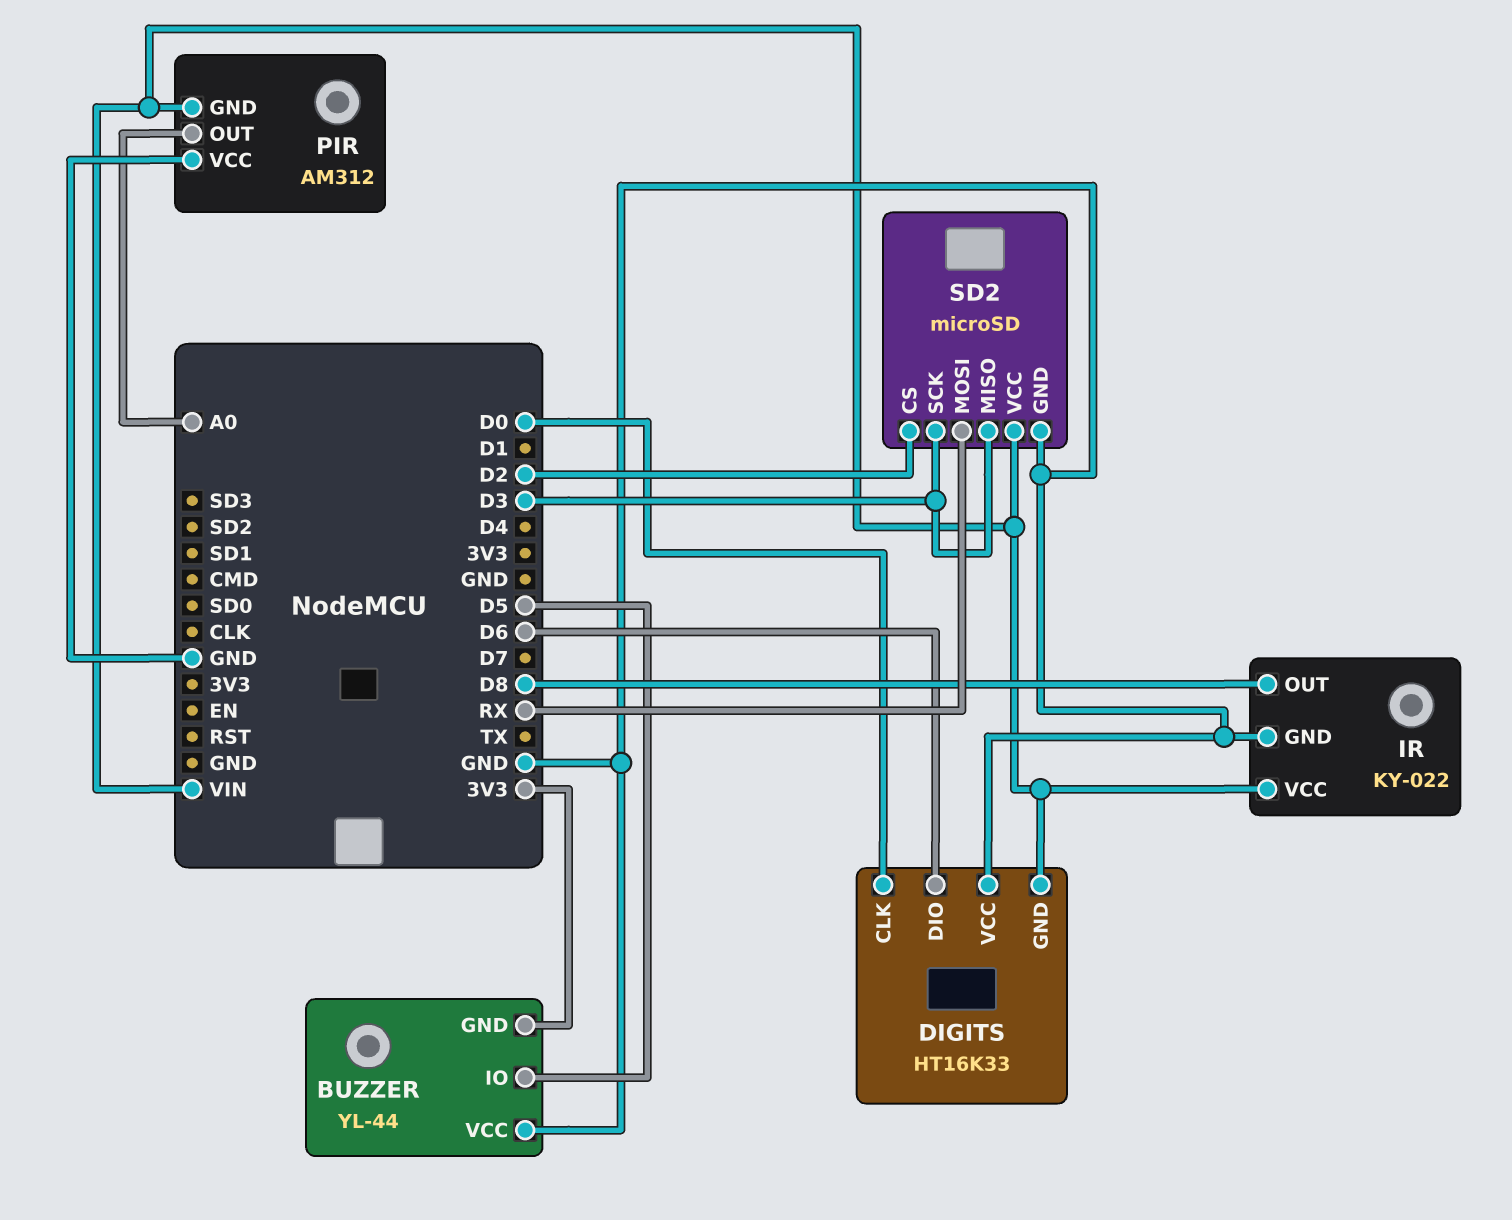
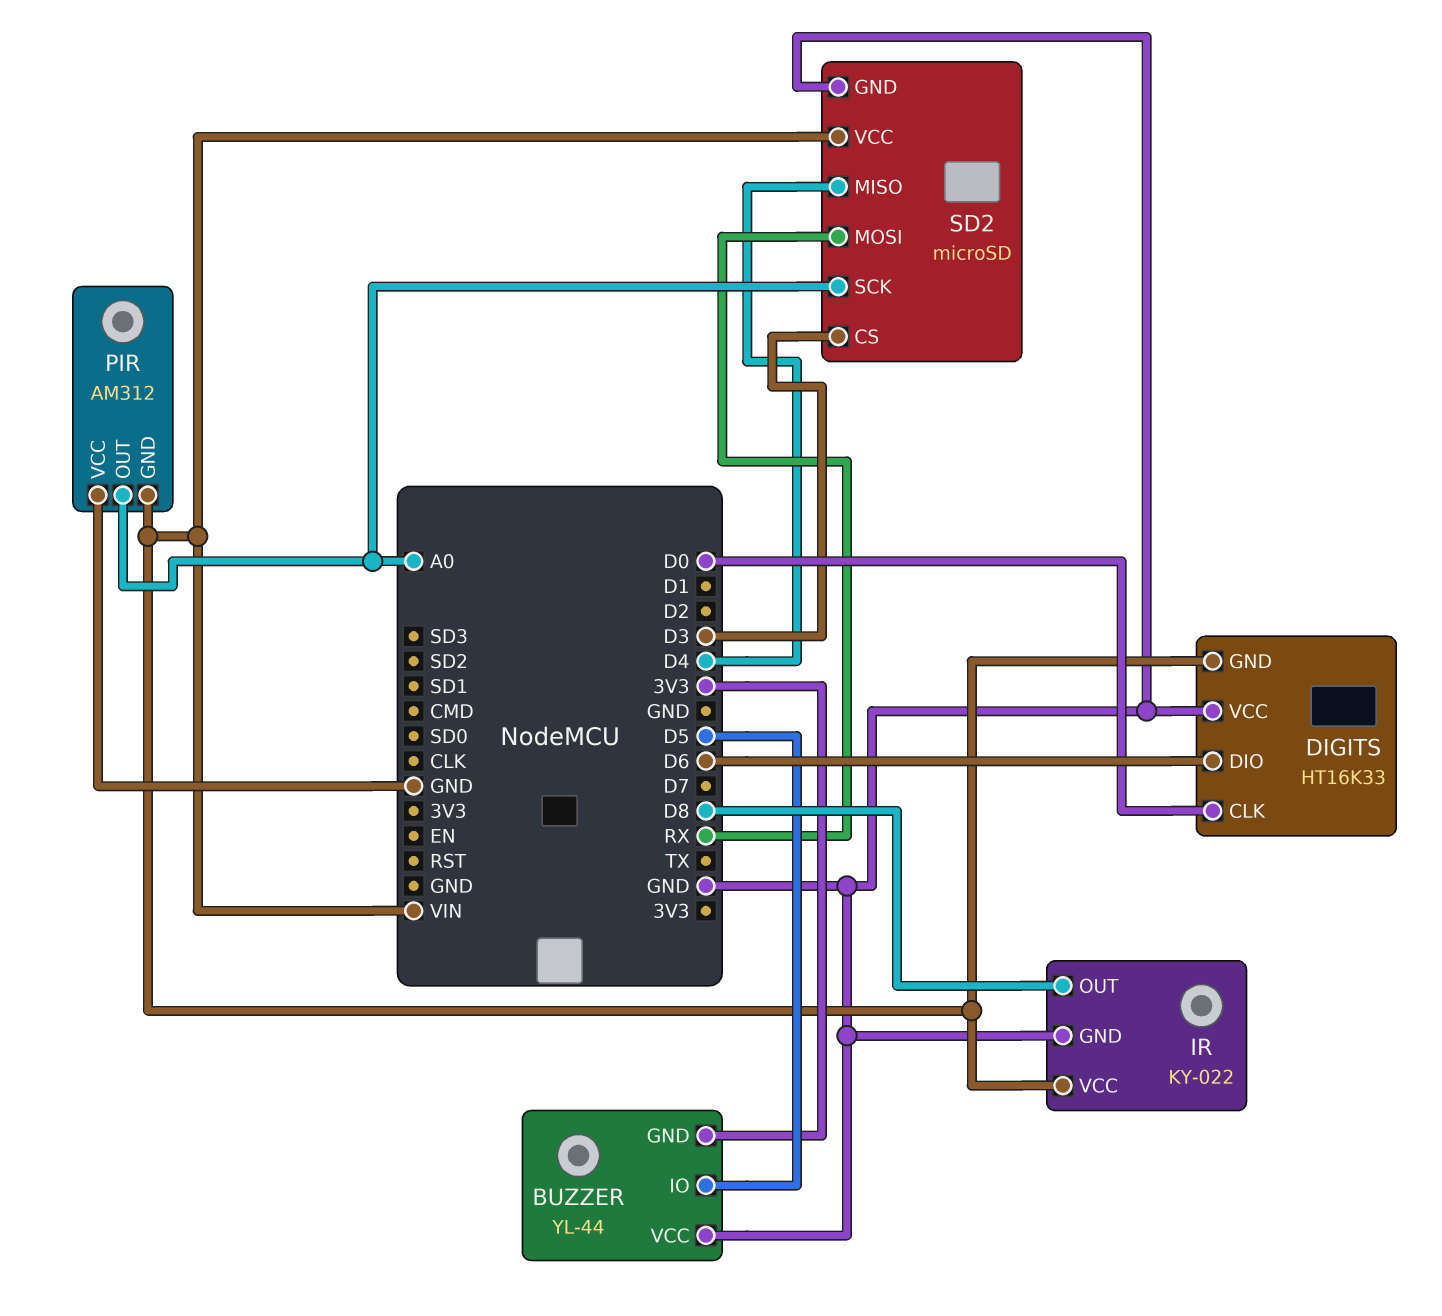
SD2 pin CS: D2 -> D3
SD2 pin MISO: D3 -> D4
SD2 pin SCK: D3 -> A0

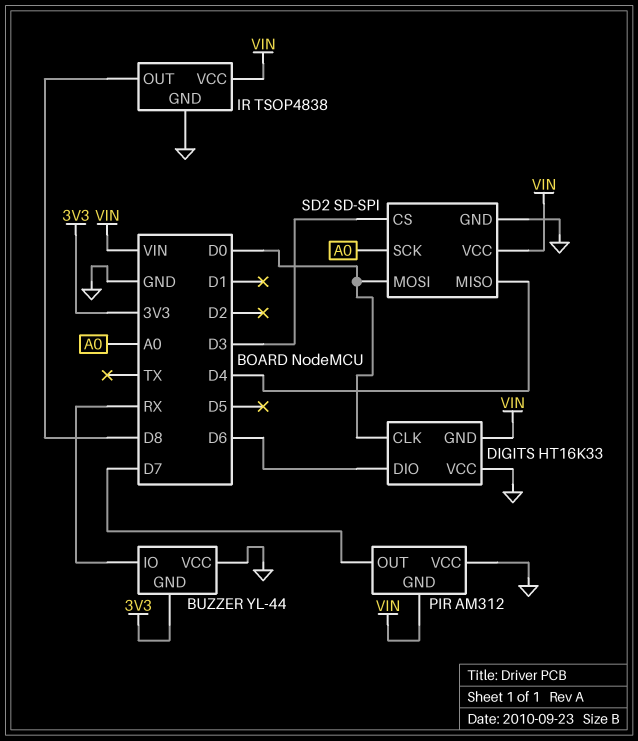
BUZZER pin IO: D5 -> RX
IR: KY-022 -> TSOP4838
PIR pin OUT: A0 -> D7
SD2: microSD -> SD-SPI
SD2 pin MOSI: RX -> D0

